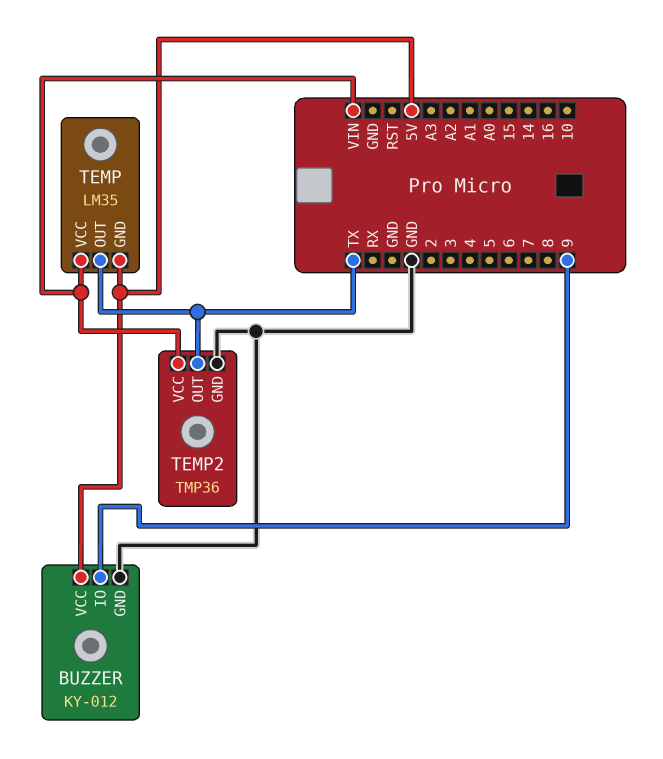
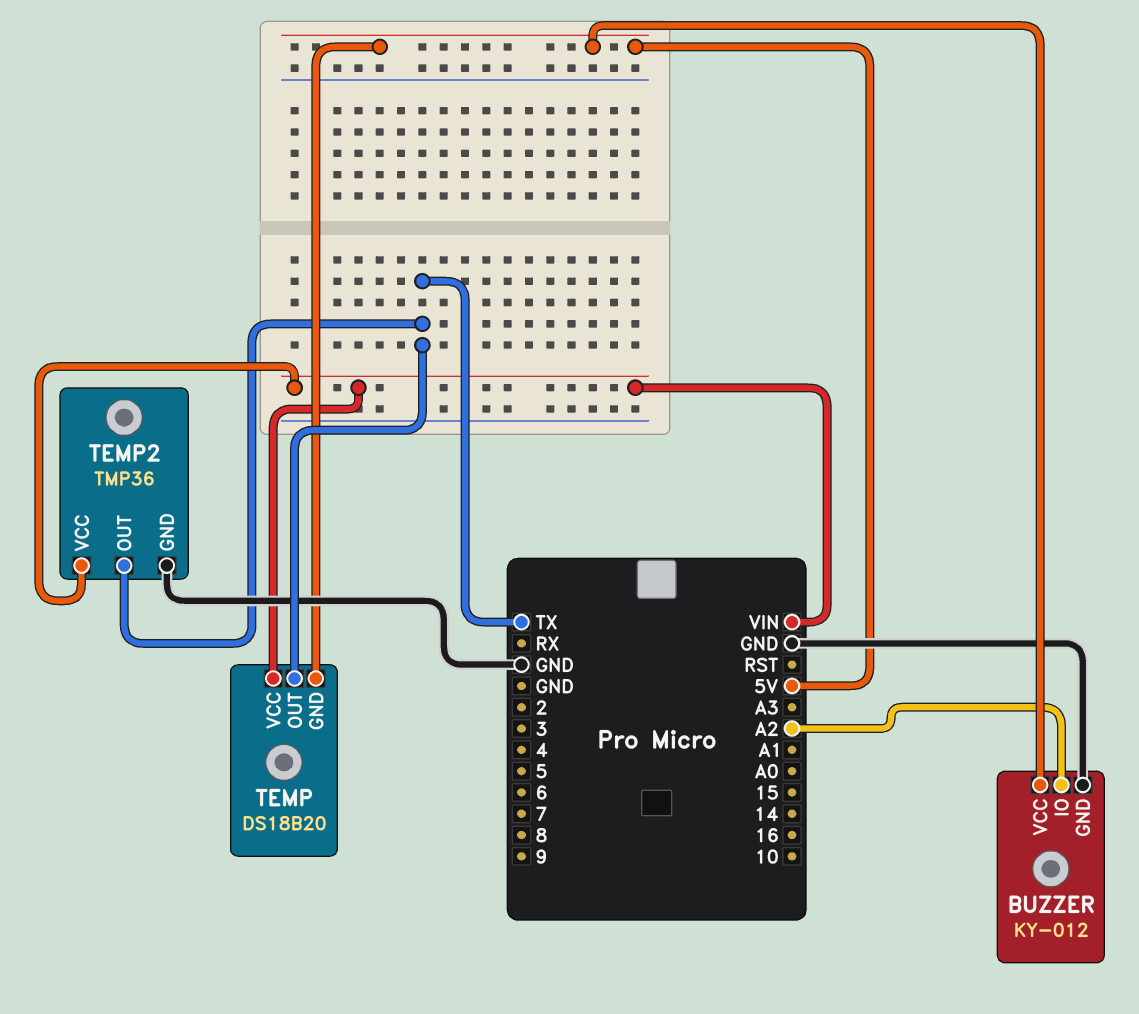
BUZZER pin IO: 9 -> A2
TEMP: LM35 -> DS18B20

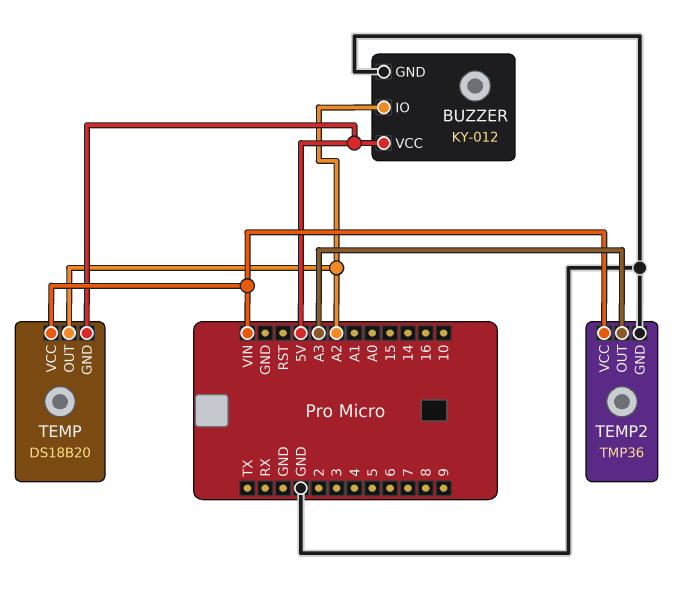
TEMP pin OUT: TX -> A2
TEMP2 pin OUT: TX -> A3

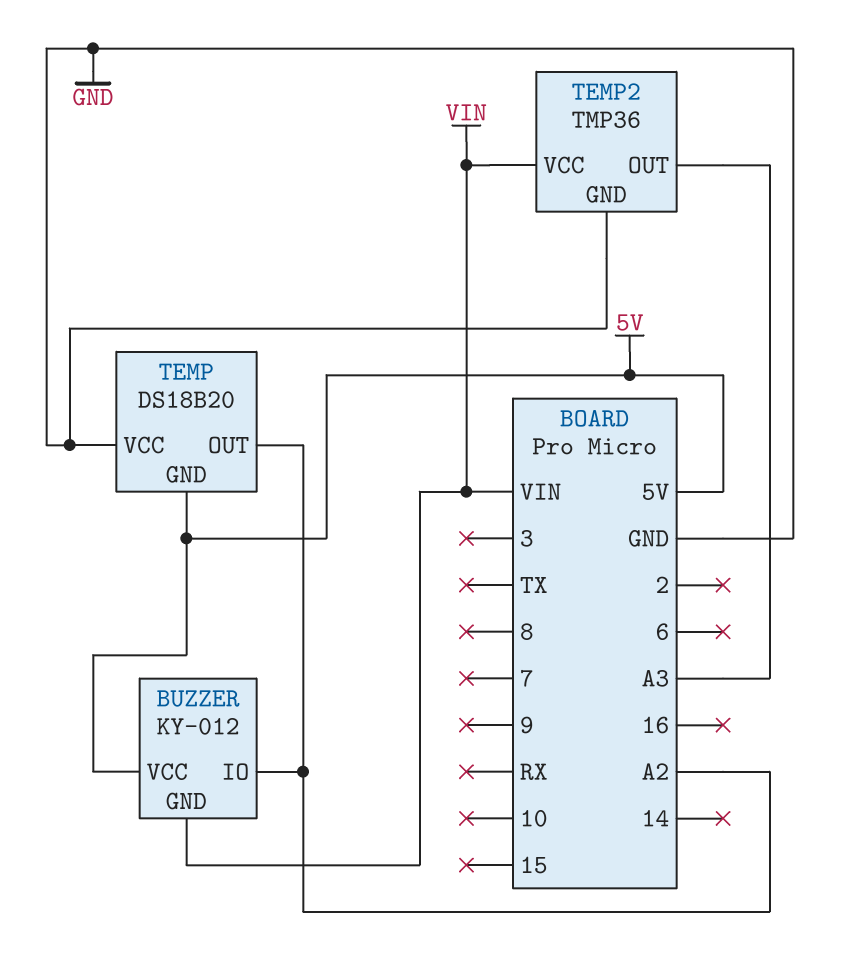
BUZZER pin GND: GND -> VIN
TEMP pin VCC: VIN -> GND

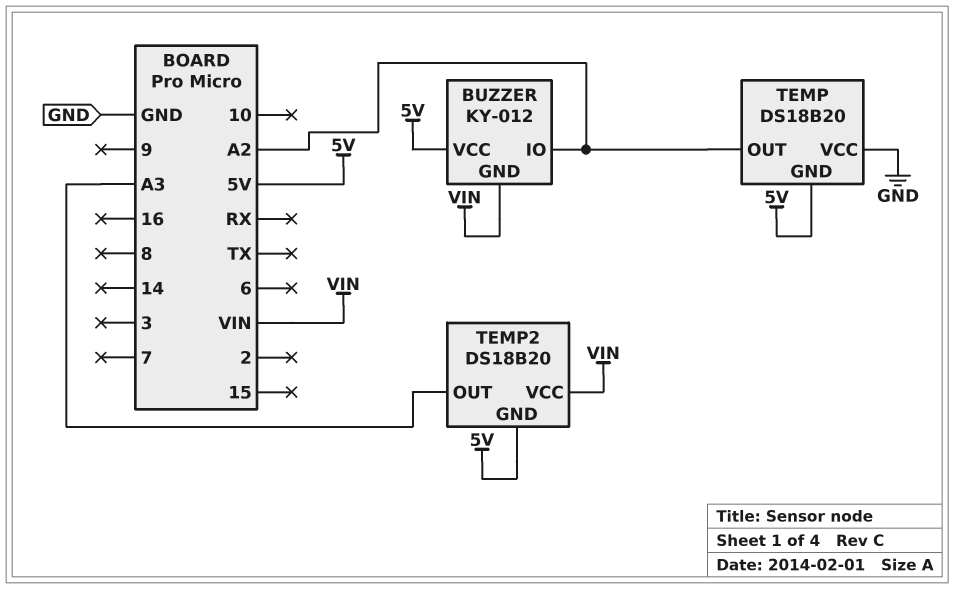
TEMP2: TMP36 -> DS18B20
TEMP2 pin GND: GND -> 5V

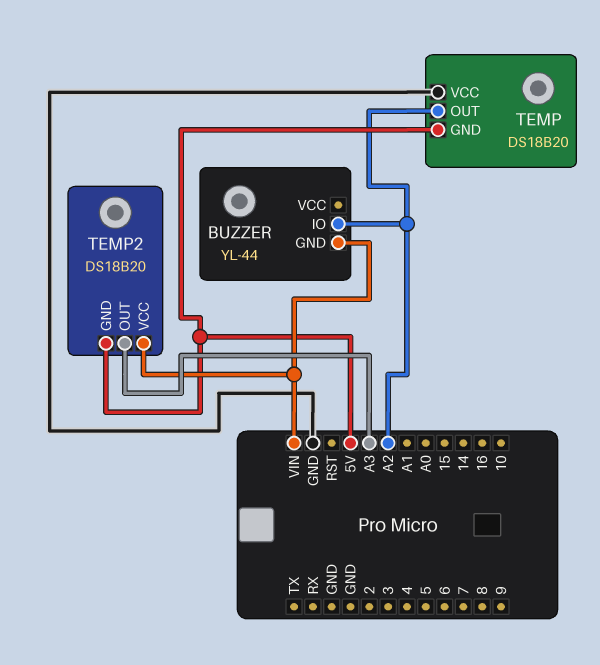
BUZZER: KY-012 -> YL-44
BUZZER pin VCC: 5V -> none

